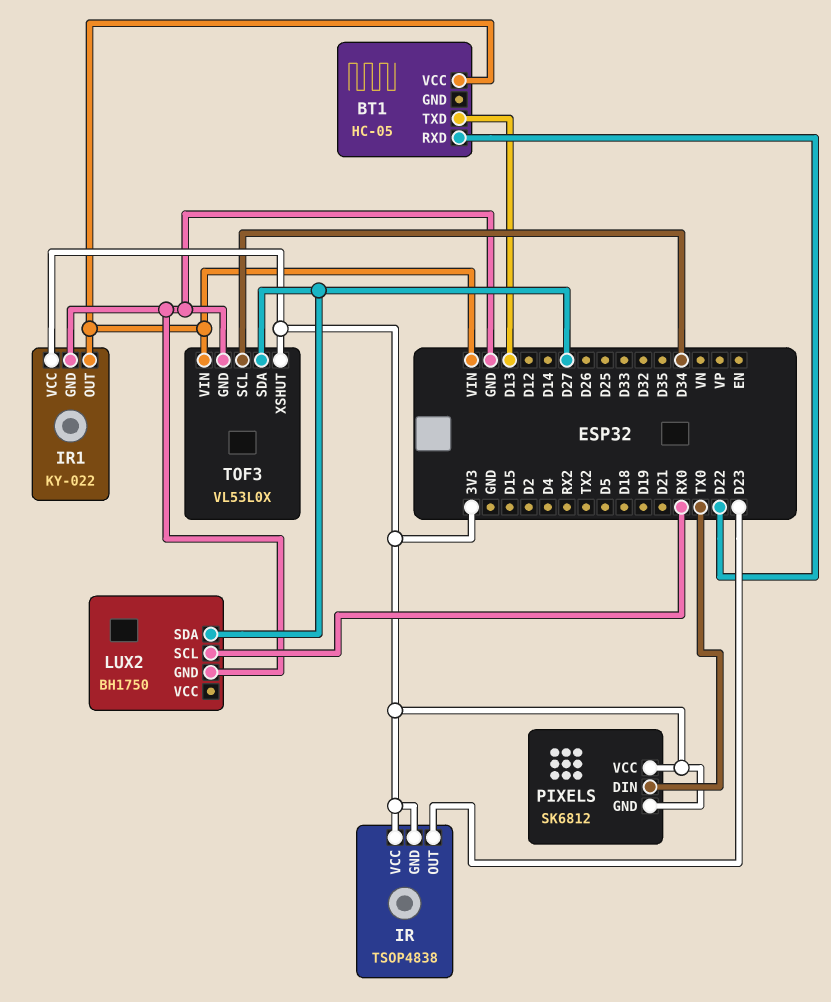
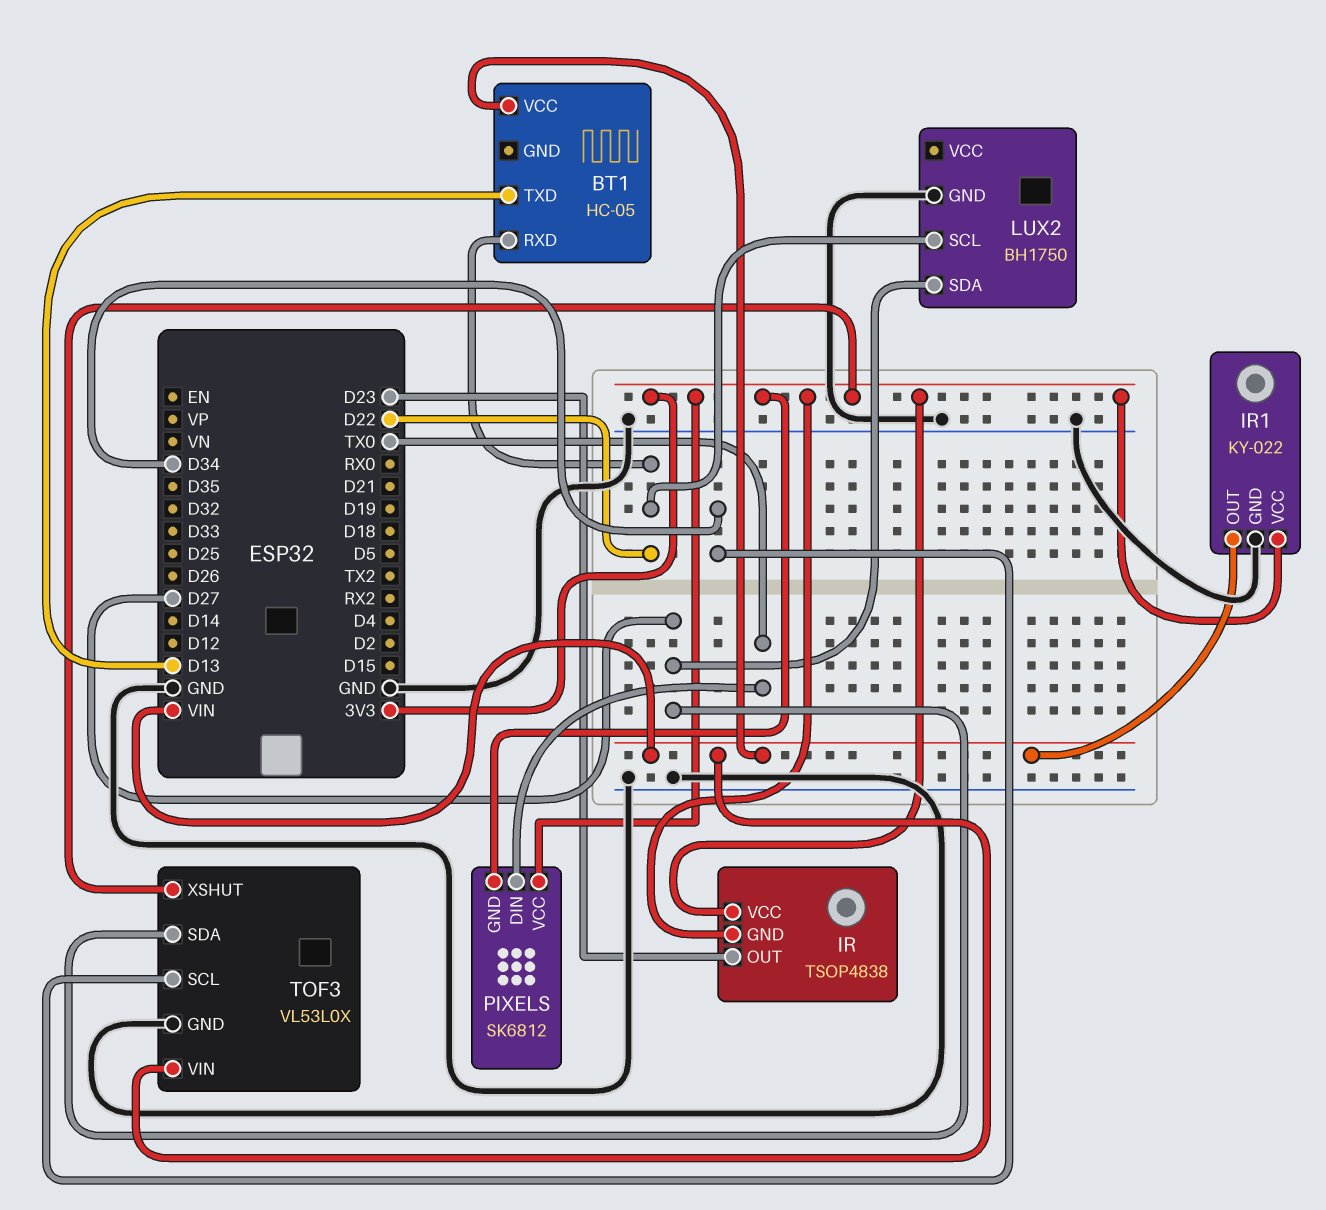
LUX2 pin SCL: RX0 -> D22

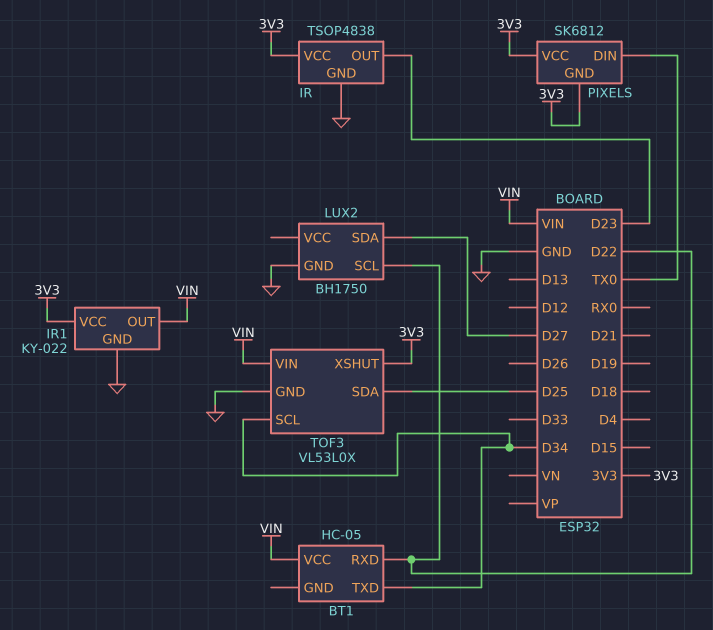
BT1 pin TXD: D13 -> D34
IR pin GND: 3V3 -> GND
TOF3 pin SDA: D27 -> D25

